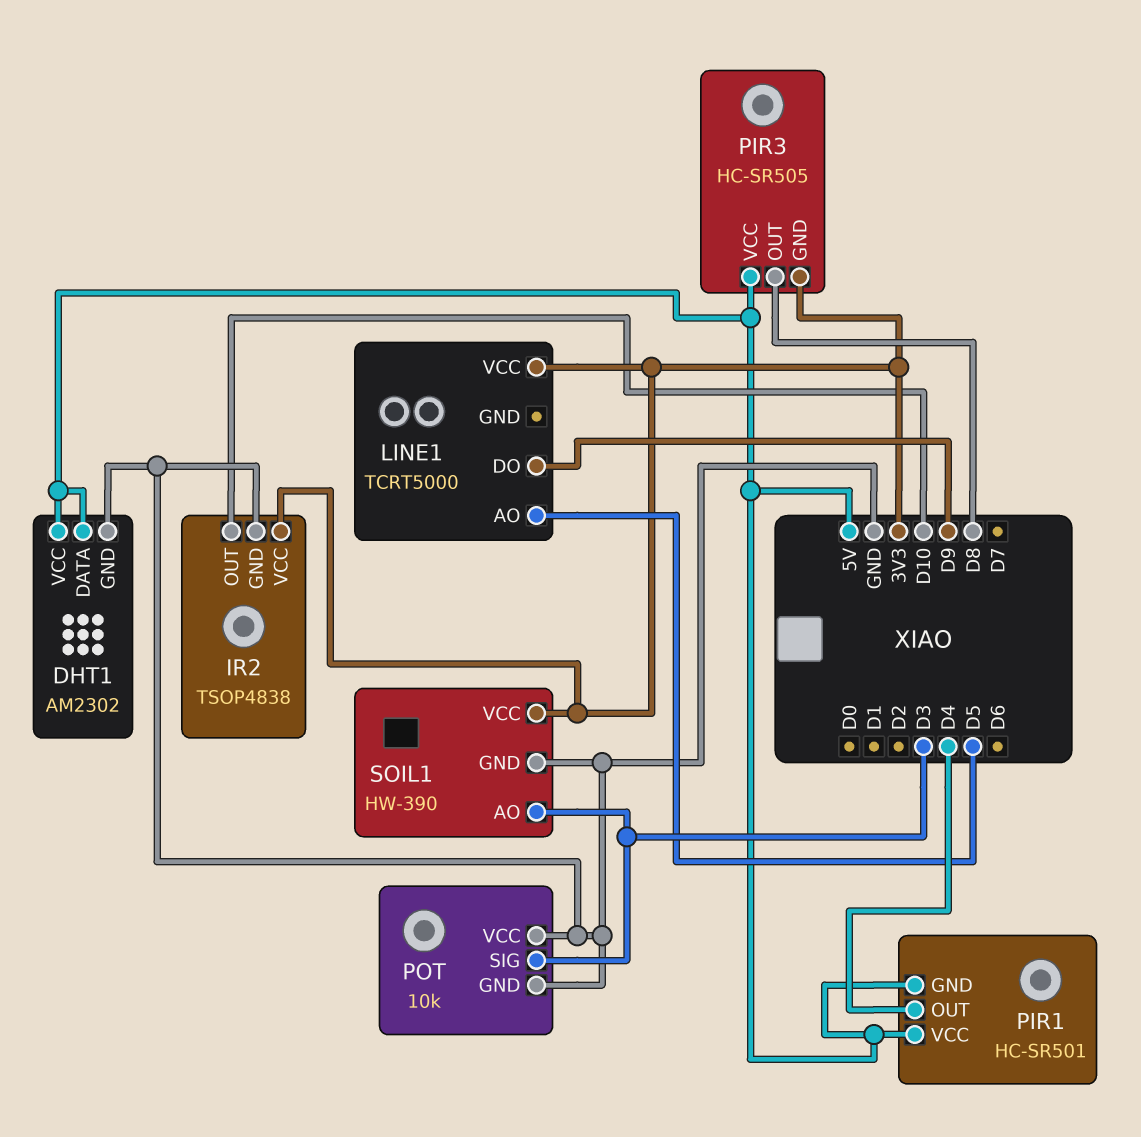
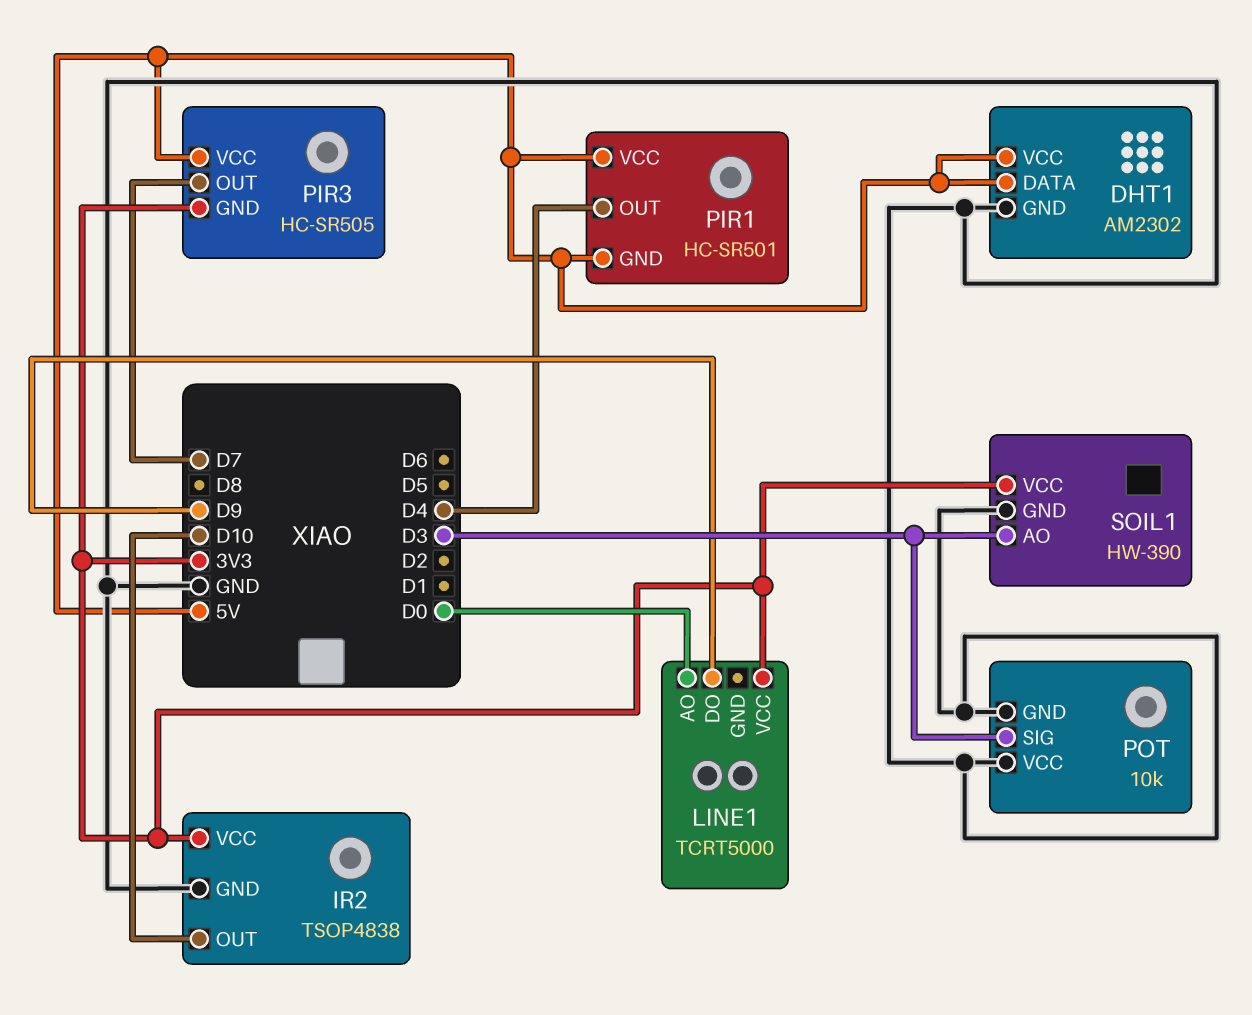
LINE1 pin AO: D5 -> D0
PIR3 pin OUT: D8 -> D7

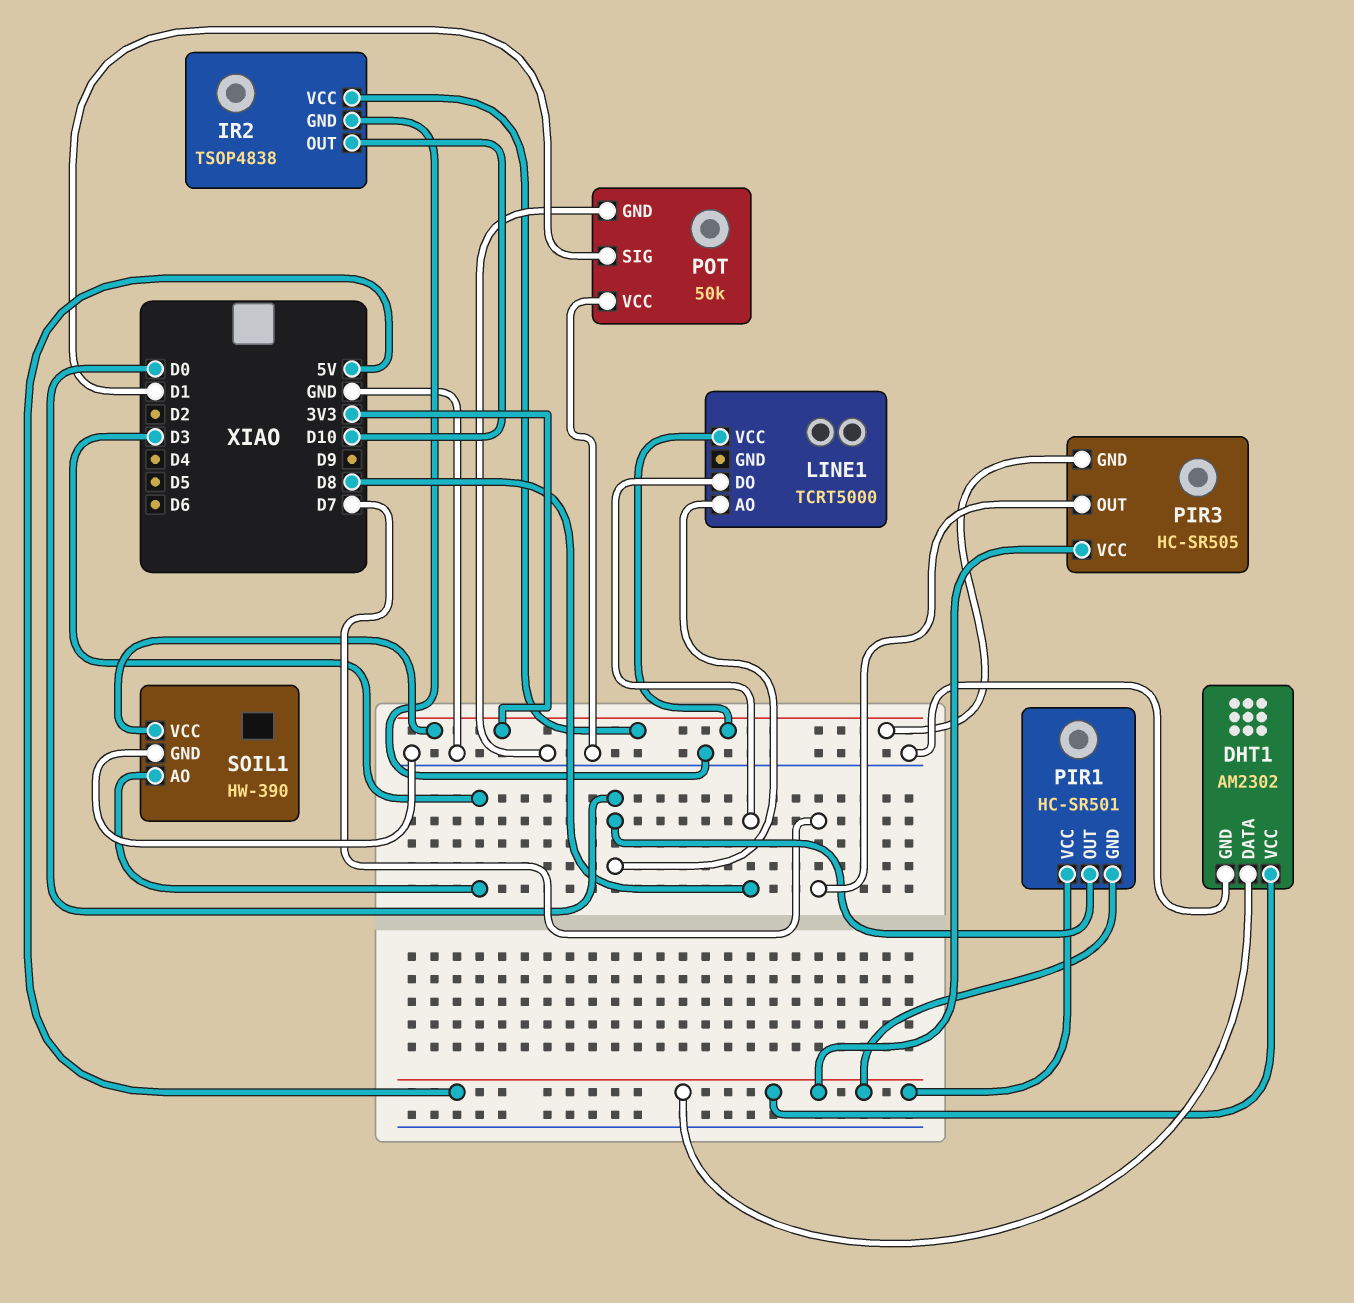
LINE1 pin DO: D9 -> D8
PIR1 pin OUT: D4 -> D0
POT: 10k -> 50k
POT pin SIG: D3 -> D1

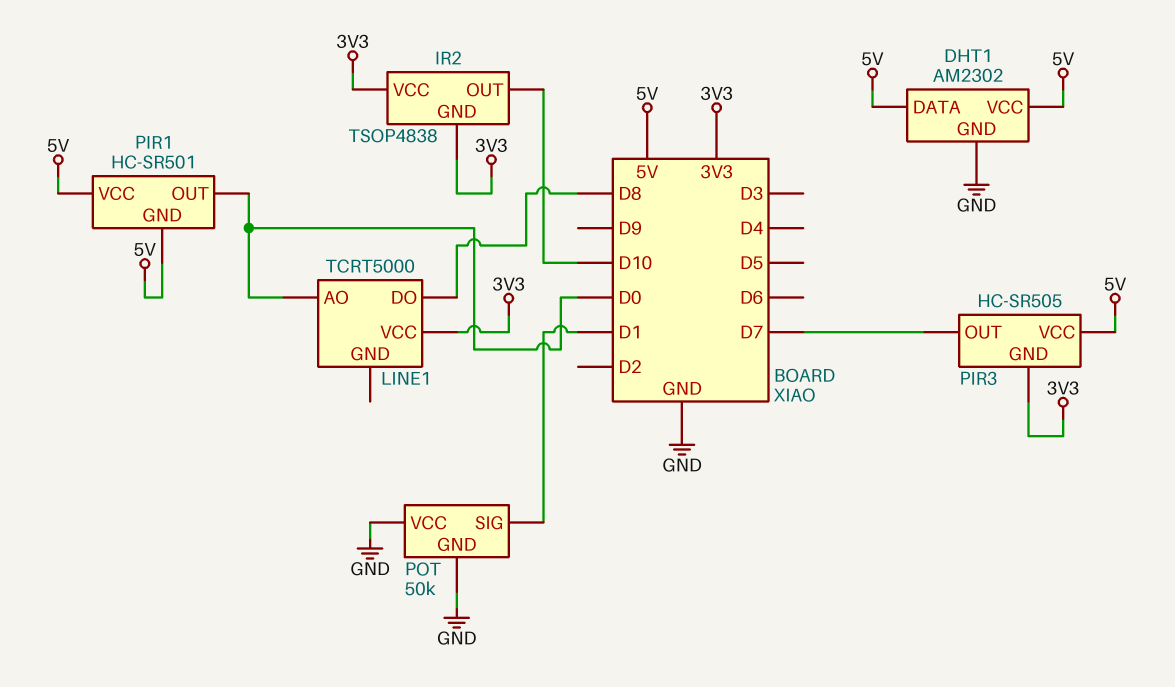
IR2 pin GND: GND -> 3V3
SOIL1: HW-390 -> none
SOIL1 pin AO: D3 -> none
SOIL1 pin GND: GND -> none
SOIL1 pin VCC: 3V3 -> none

